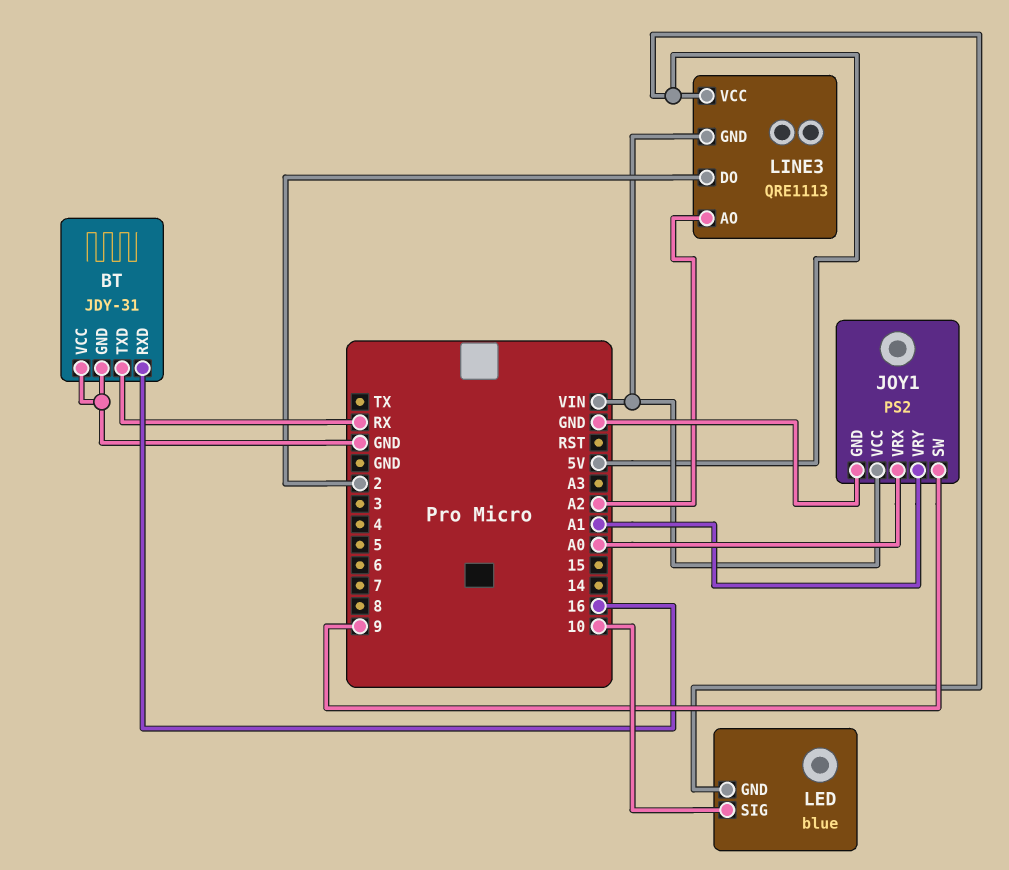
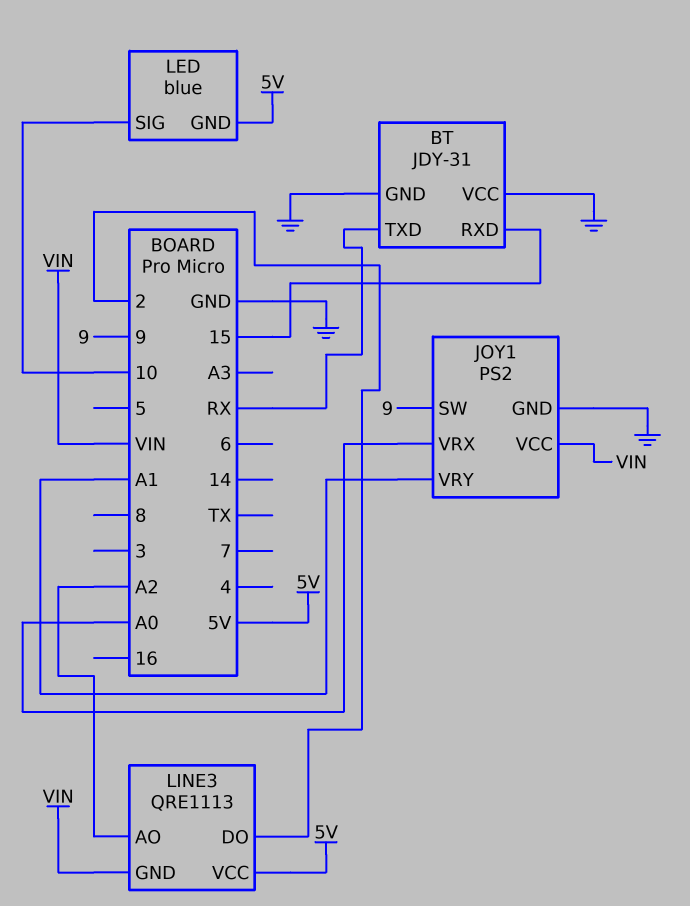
BT pin RXD: 16 -> 15

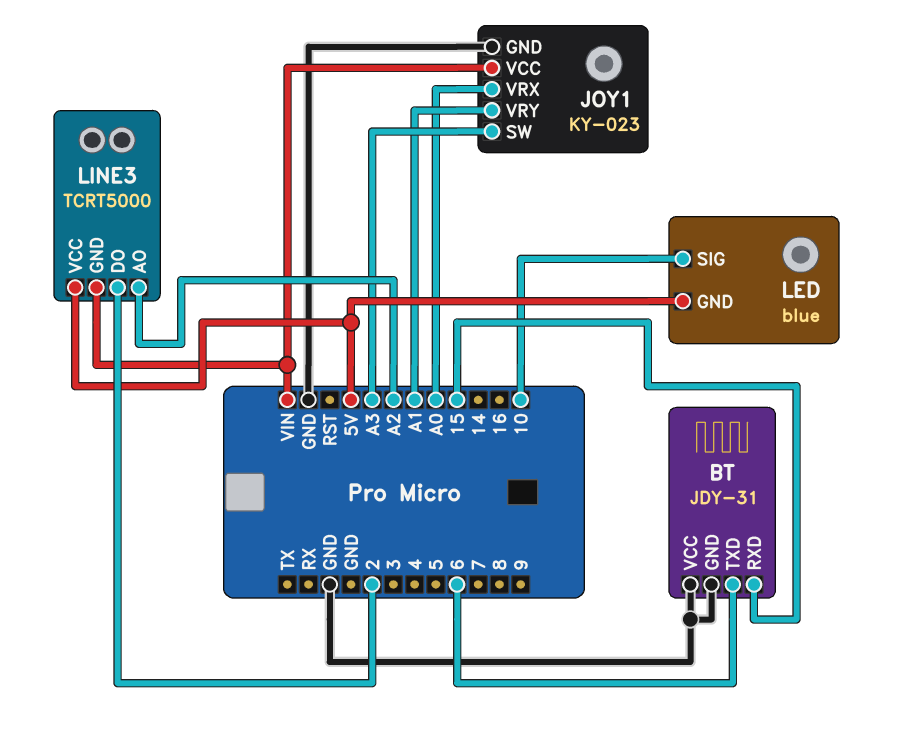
BT pin TXD: RX -> 6
JOY1: PS2 -> KY-023
JOY1 pin SW: 9 -> A3
LINE3: QRE1113 -> TCRT5000

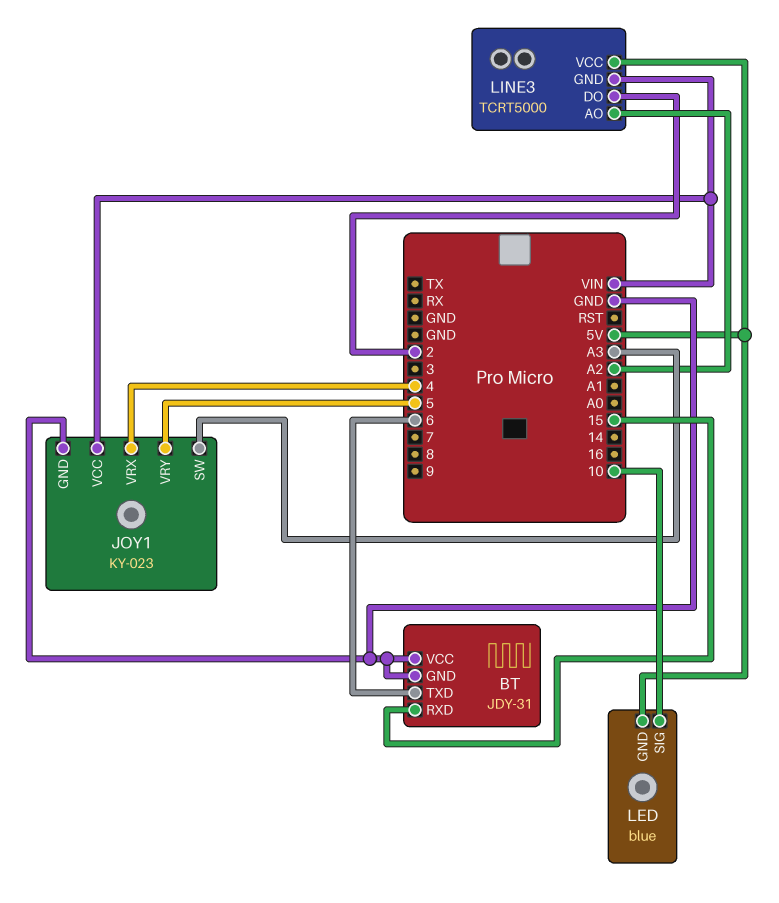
JOY1 pin VRX: A0 -> 4
JOY1 pin VRY: A1 -> 5

